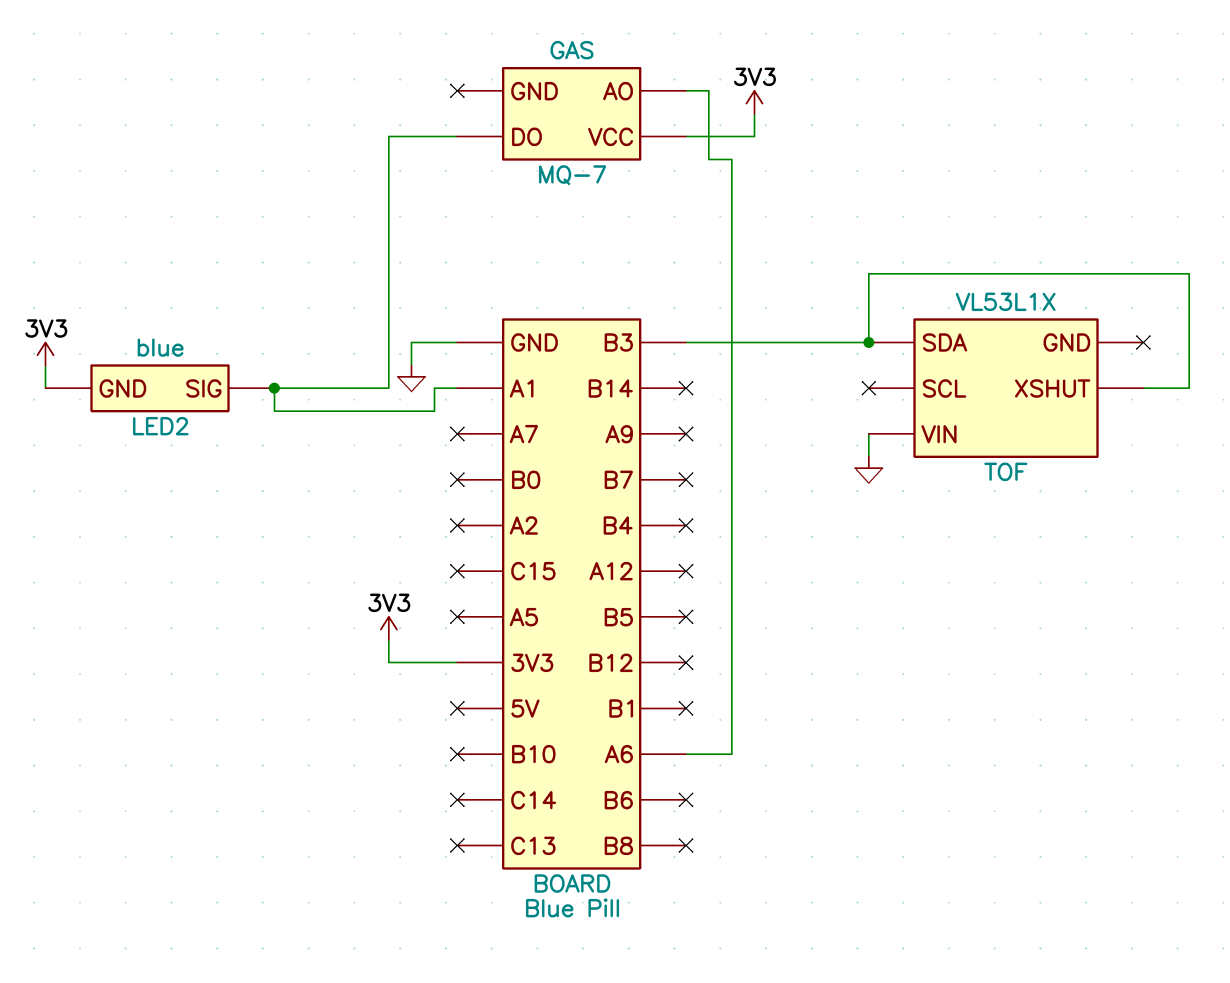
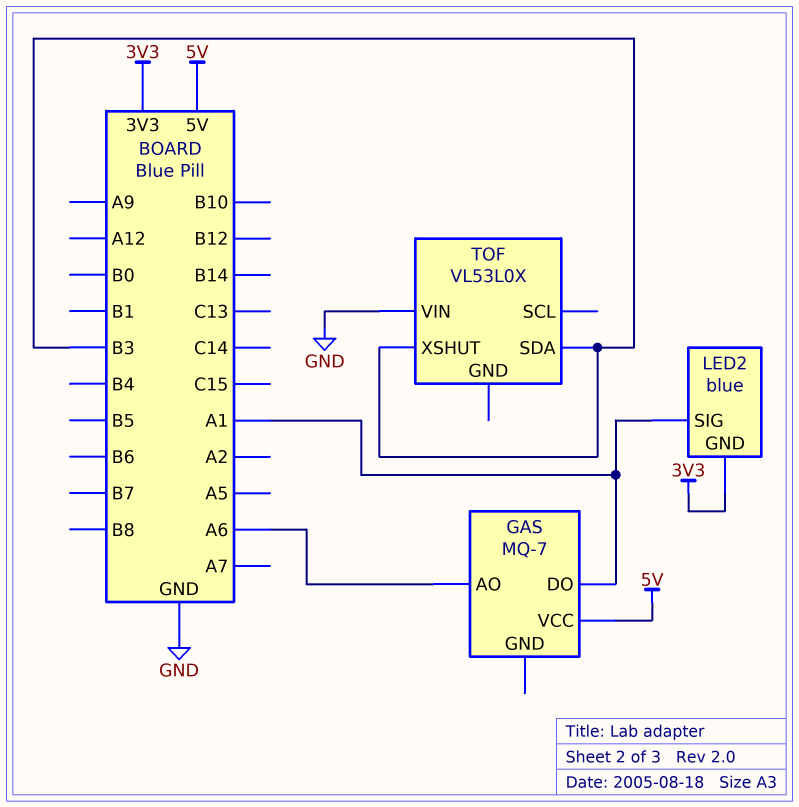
GAS pin VCC: 3V3 -> 5V
TOF: VL53L1X -> VL53L0X

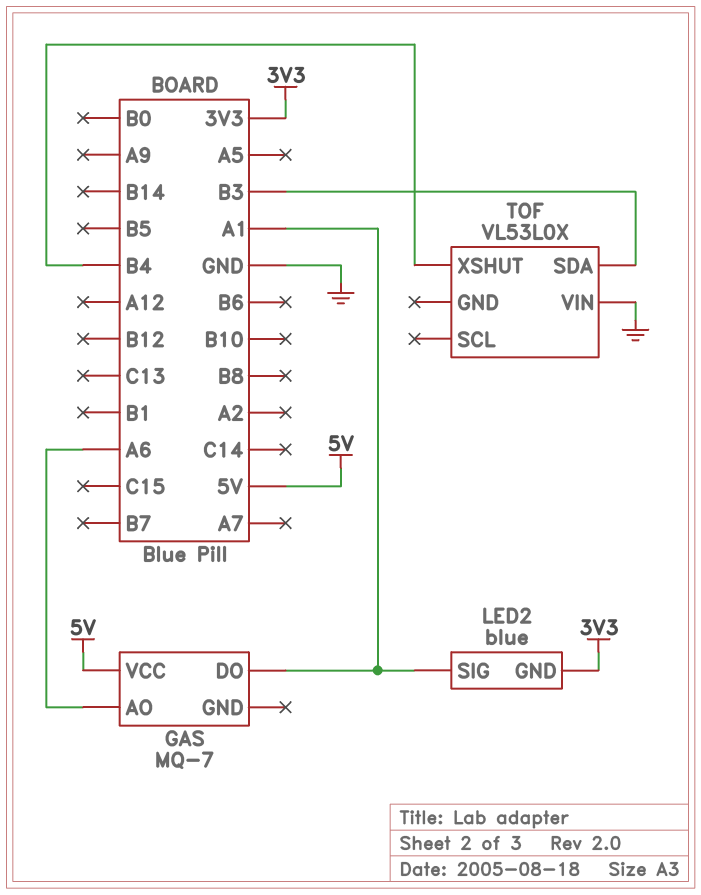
TOF pin XSHUT: B3 -> B4

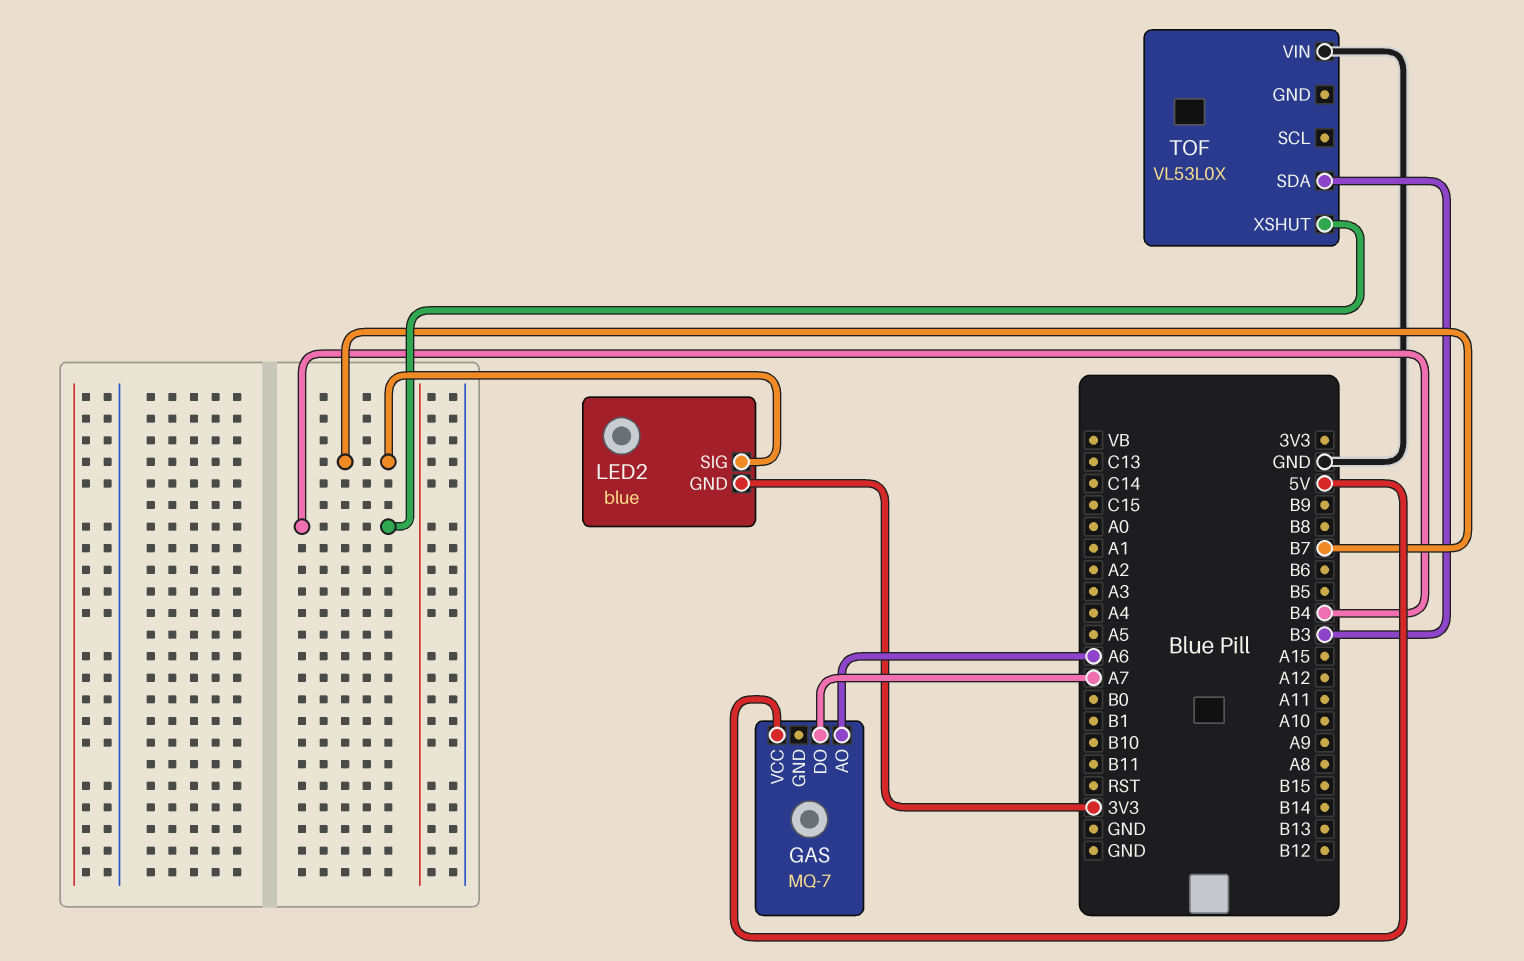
GAS pin DO: A1 -> A7
LED2 pin SIG: A1 -> B7

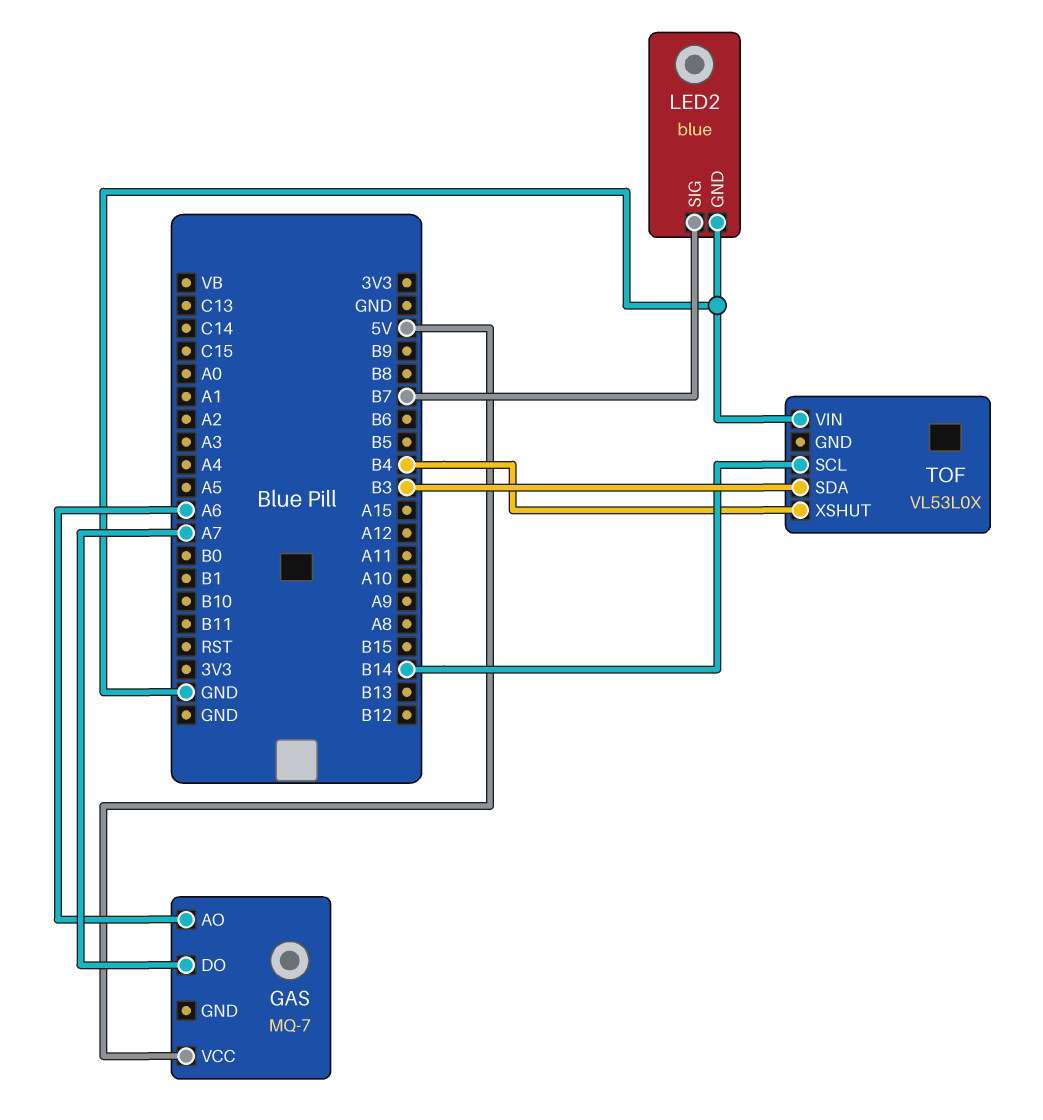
LED2 pin GND: 3V3 -> GND
TOF pin SCL: none -> B14

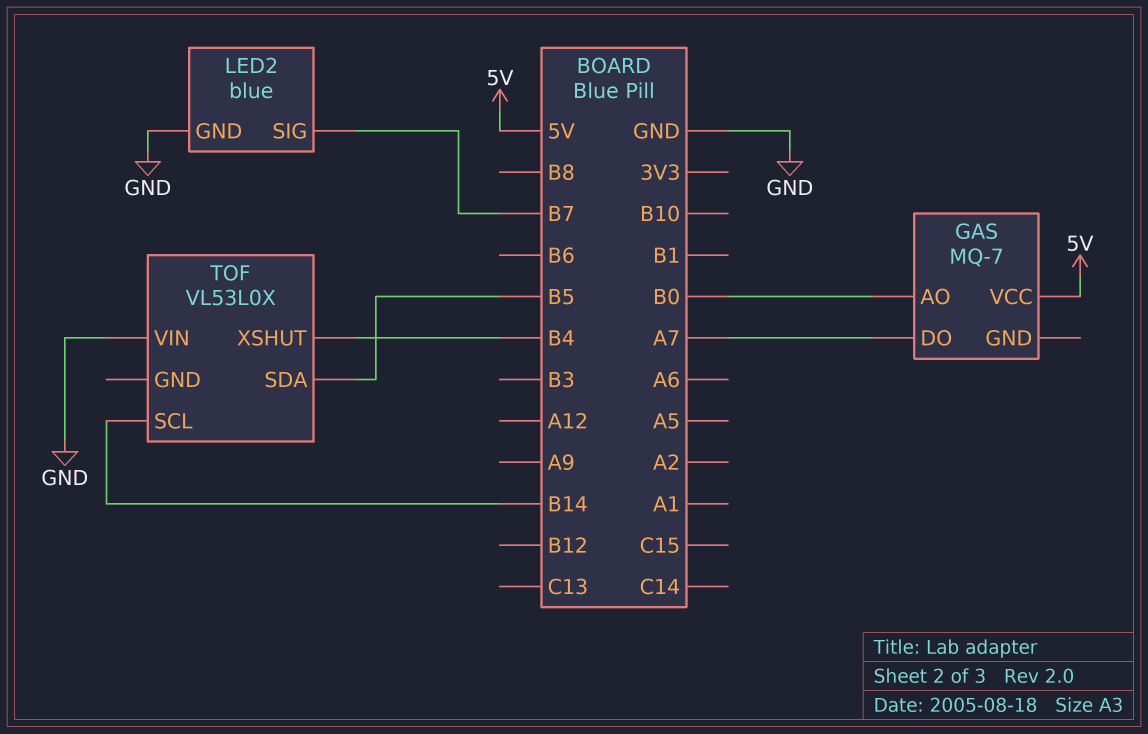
GAS pin AO: A6 -> B0
TOF pin SDA: B3 -> B5

